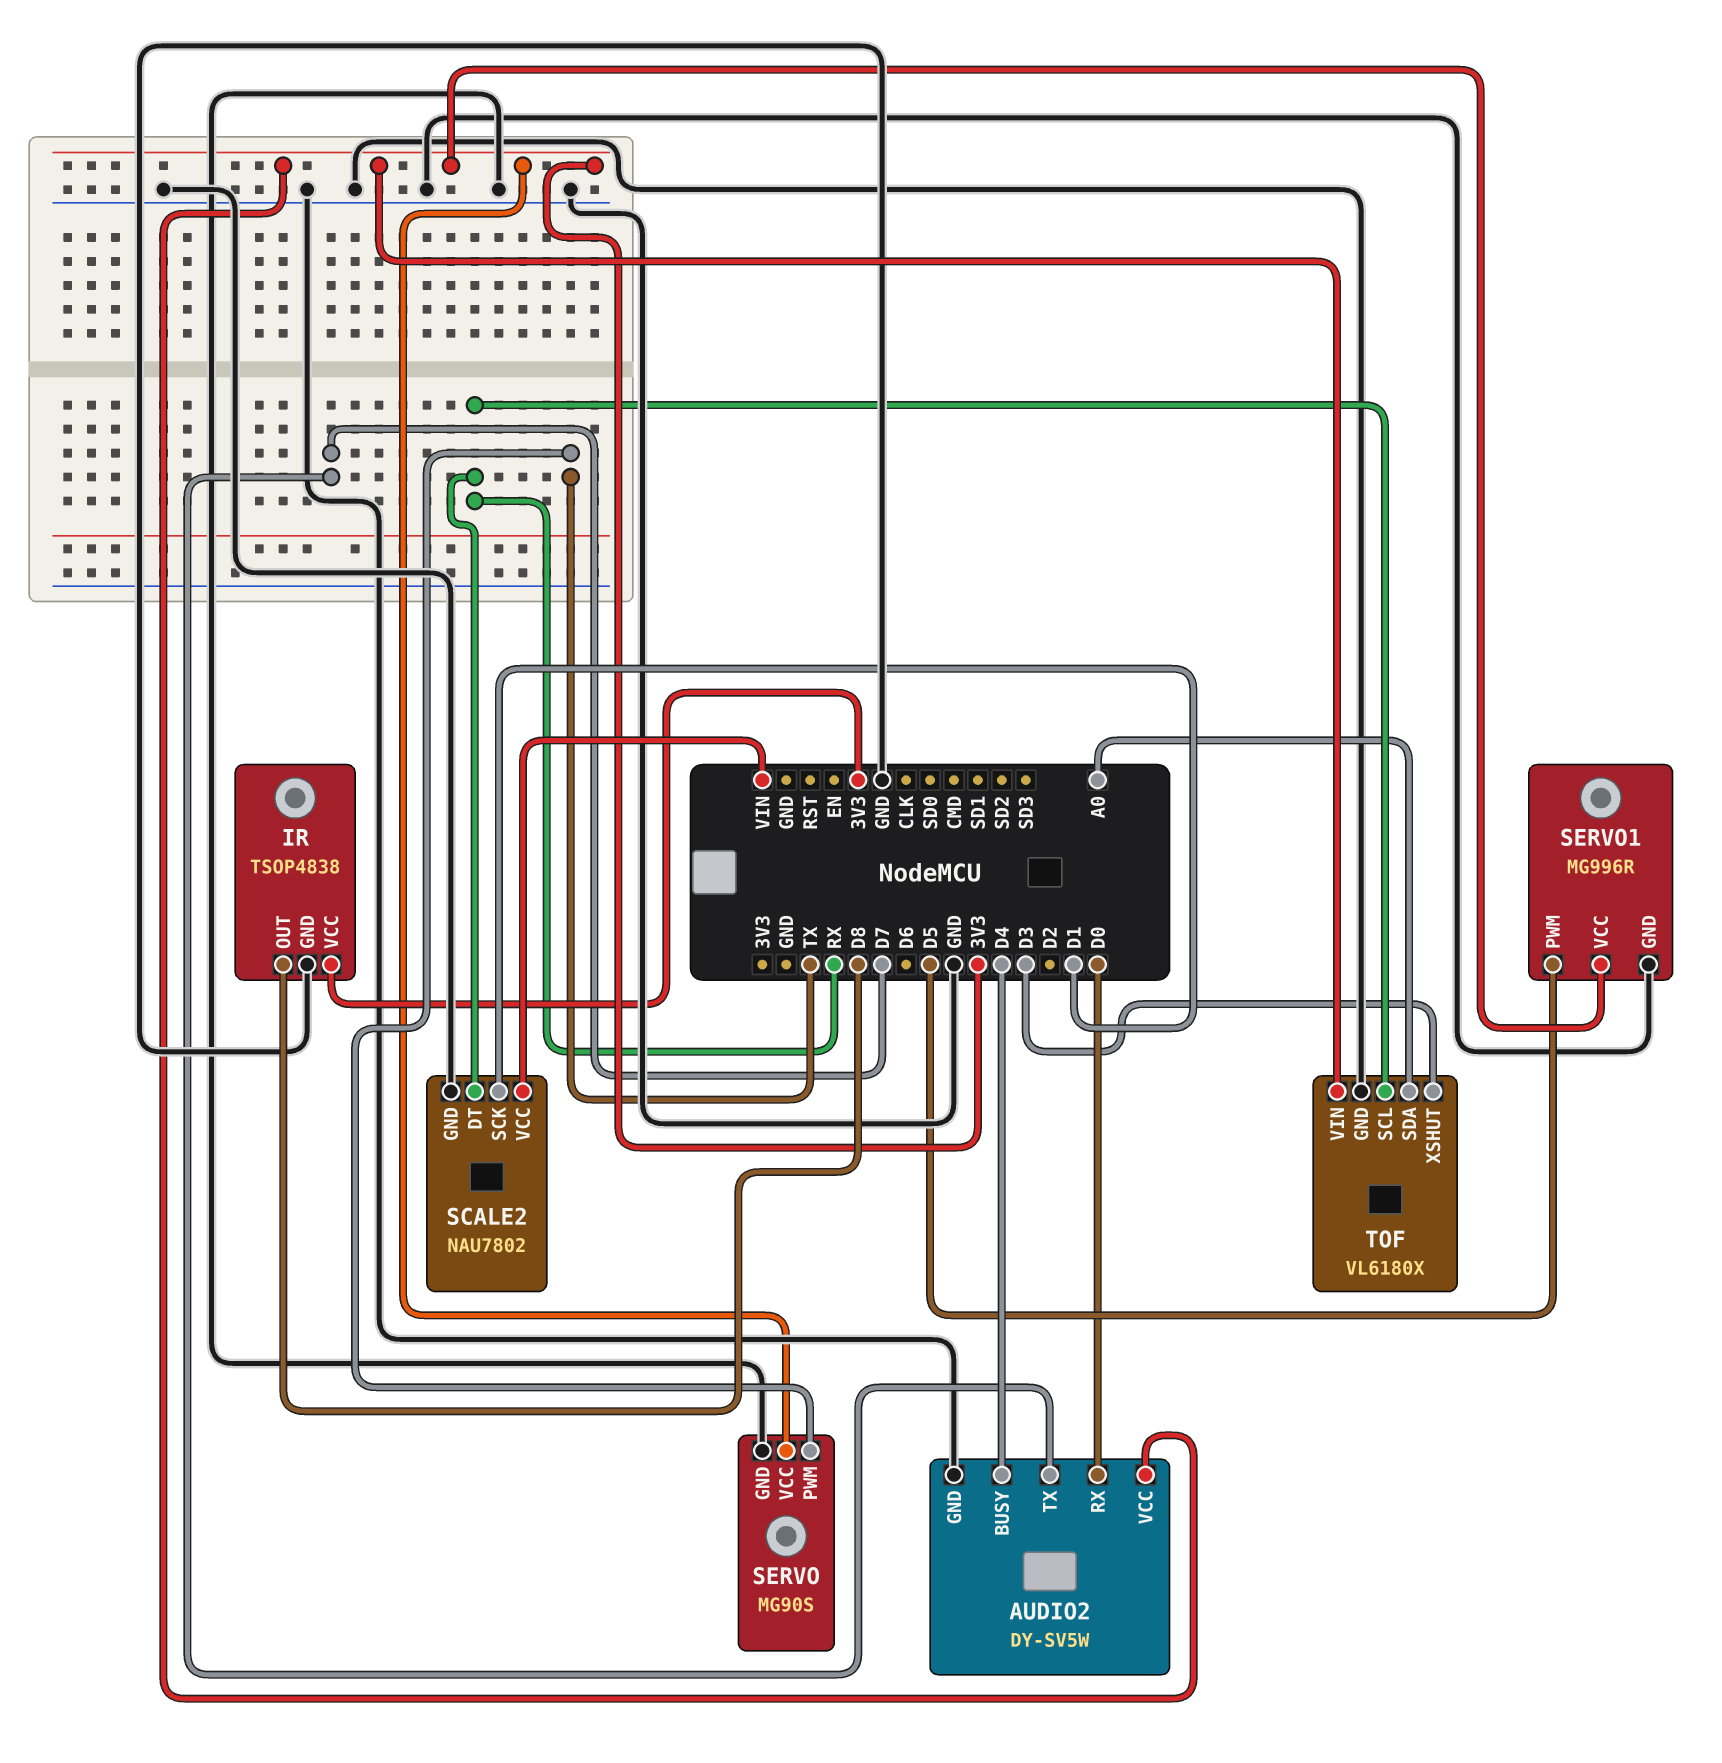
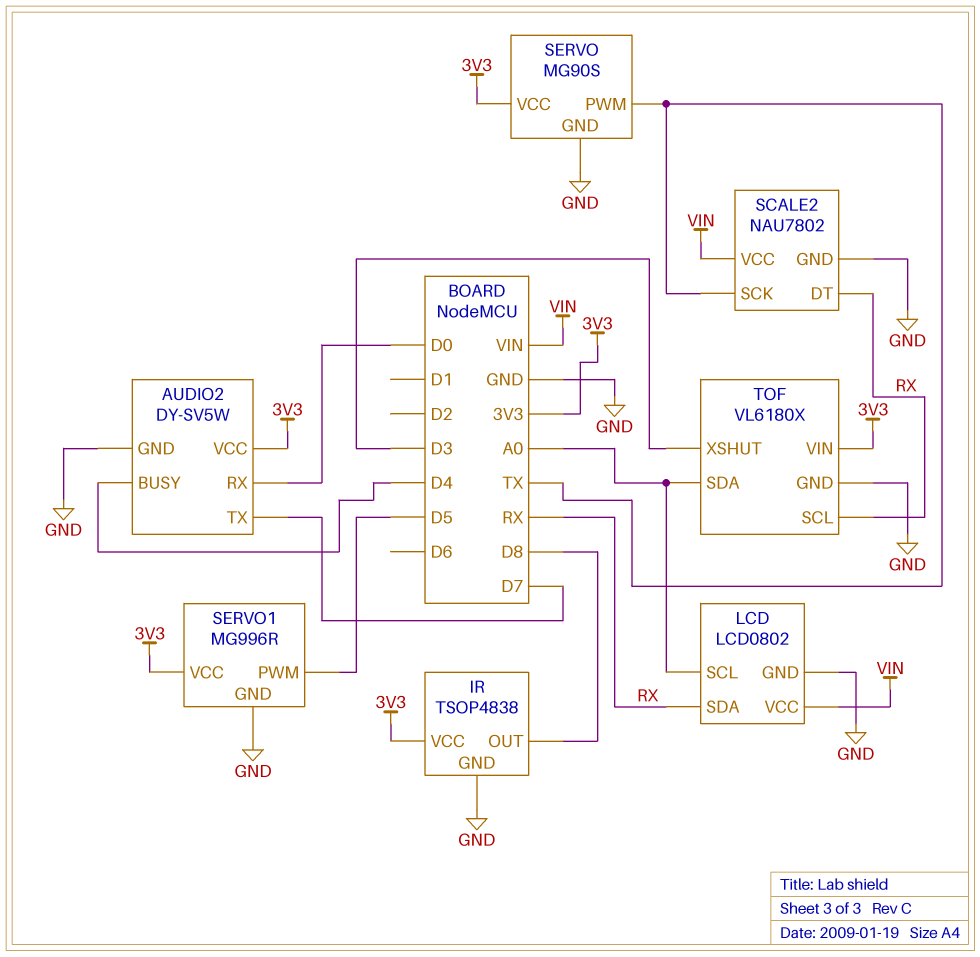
LCD: none -> LCD0802
LCD pin GND: none -> GND
LCD pin SCL: none -> A0
LCD pin SDA: none -> RX
LCD pin VCC: none -> VIN
SCALE2 pin SCK: D1 -> TX

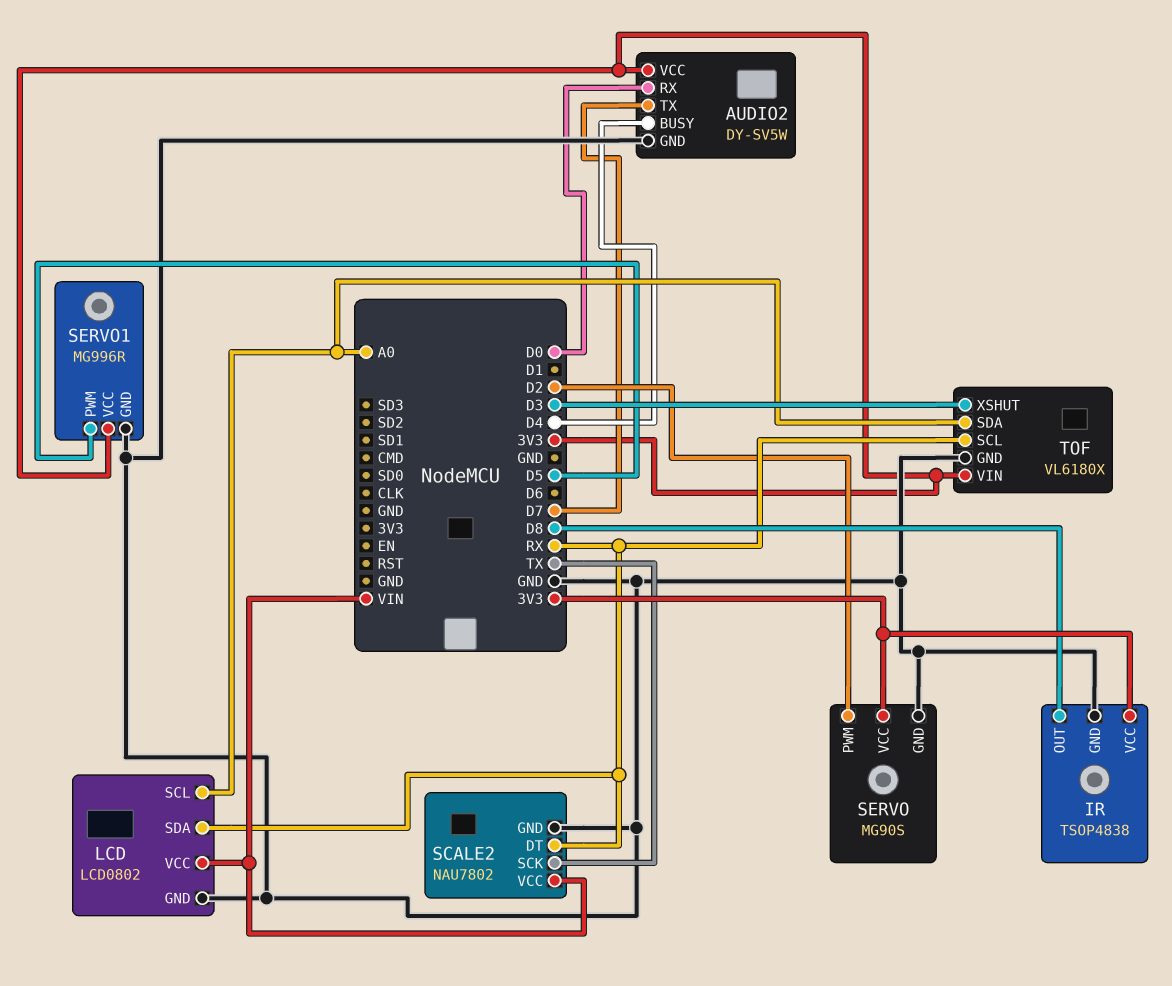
SERVO pin PWM: TX -> D2

